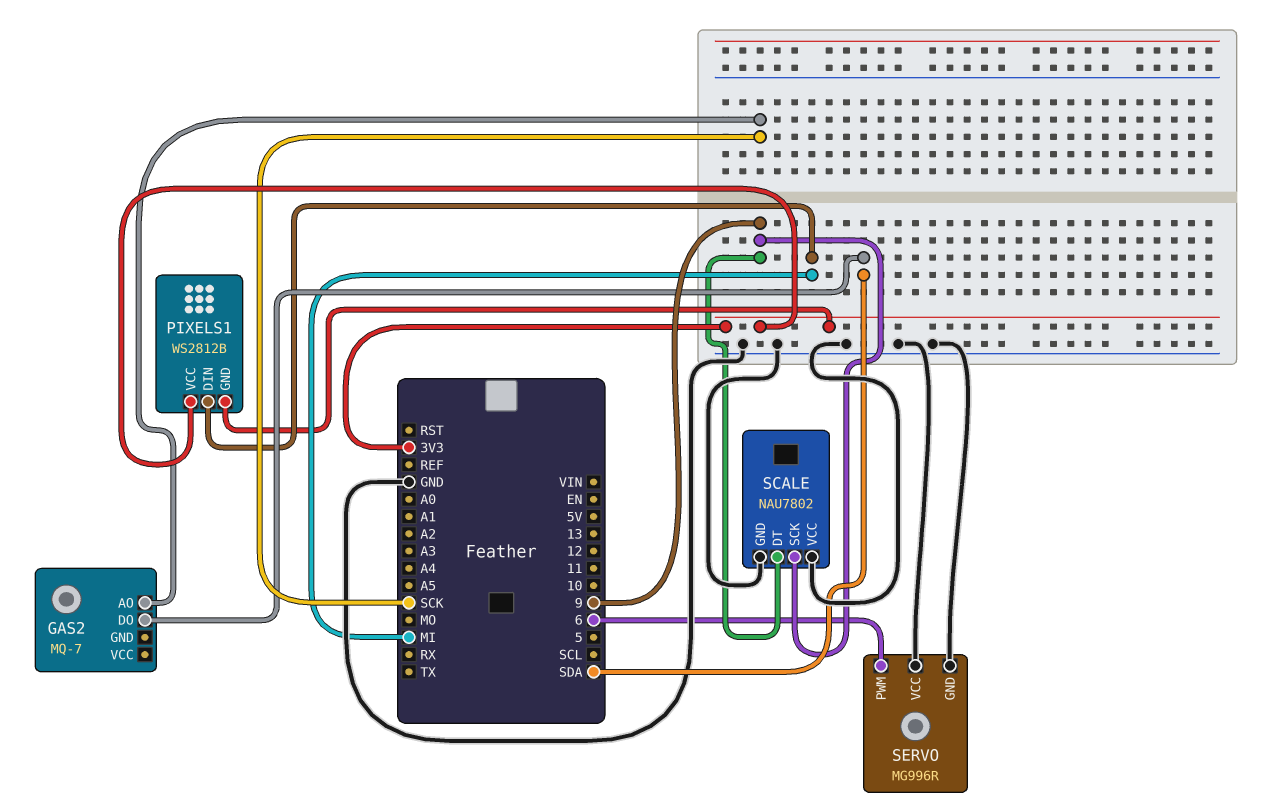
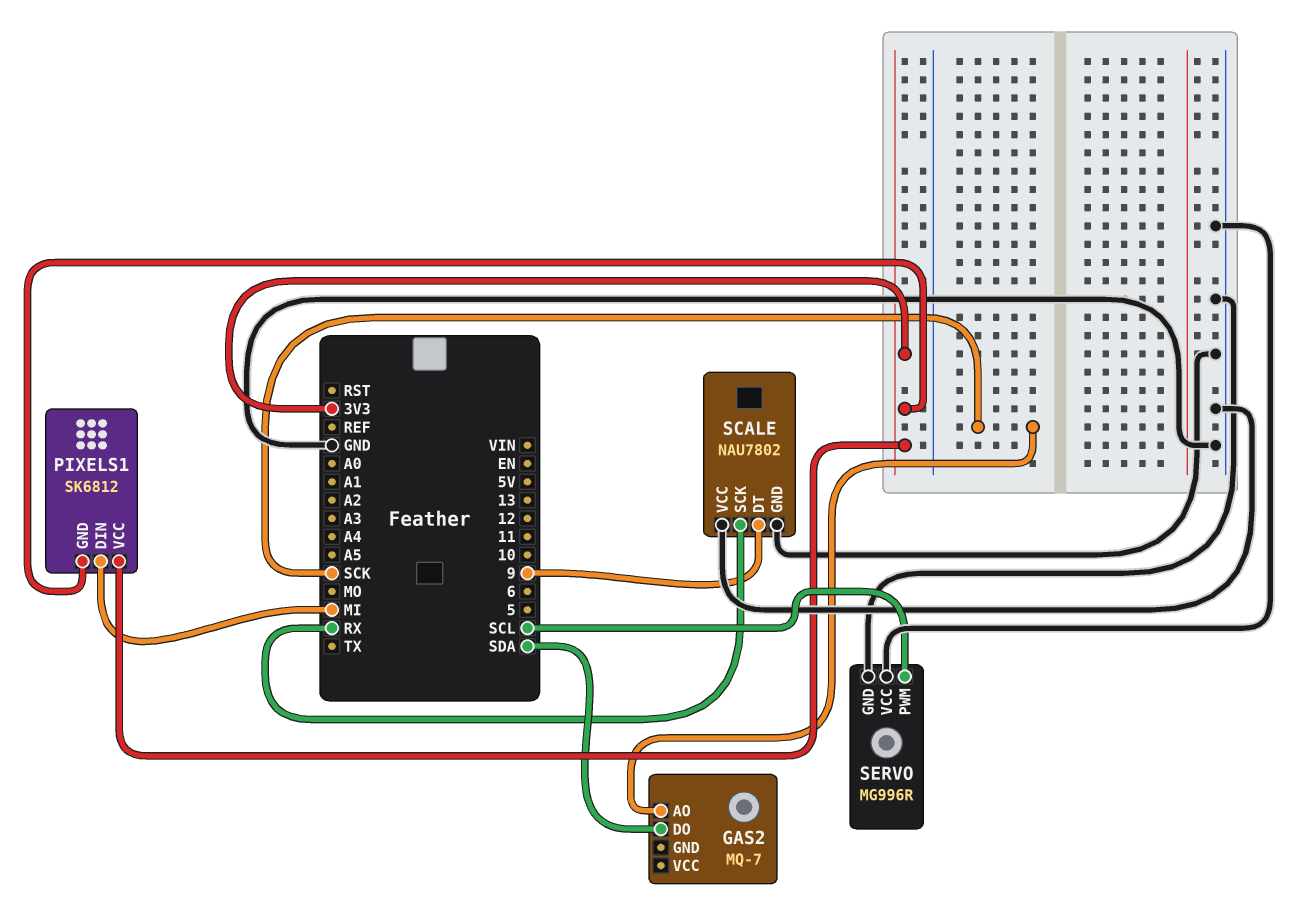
PIXELS1: WS2812B -> SK6812
SCALE pin SCK: 9 -> RX
SERVO pin PWM: 6 -> SCL

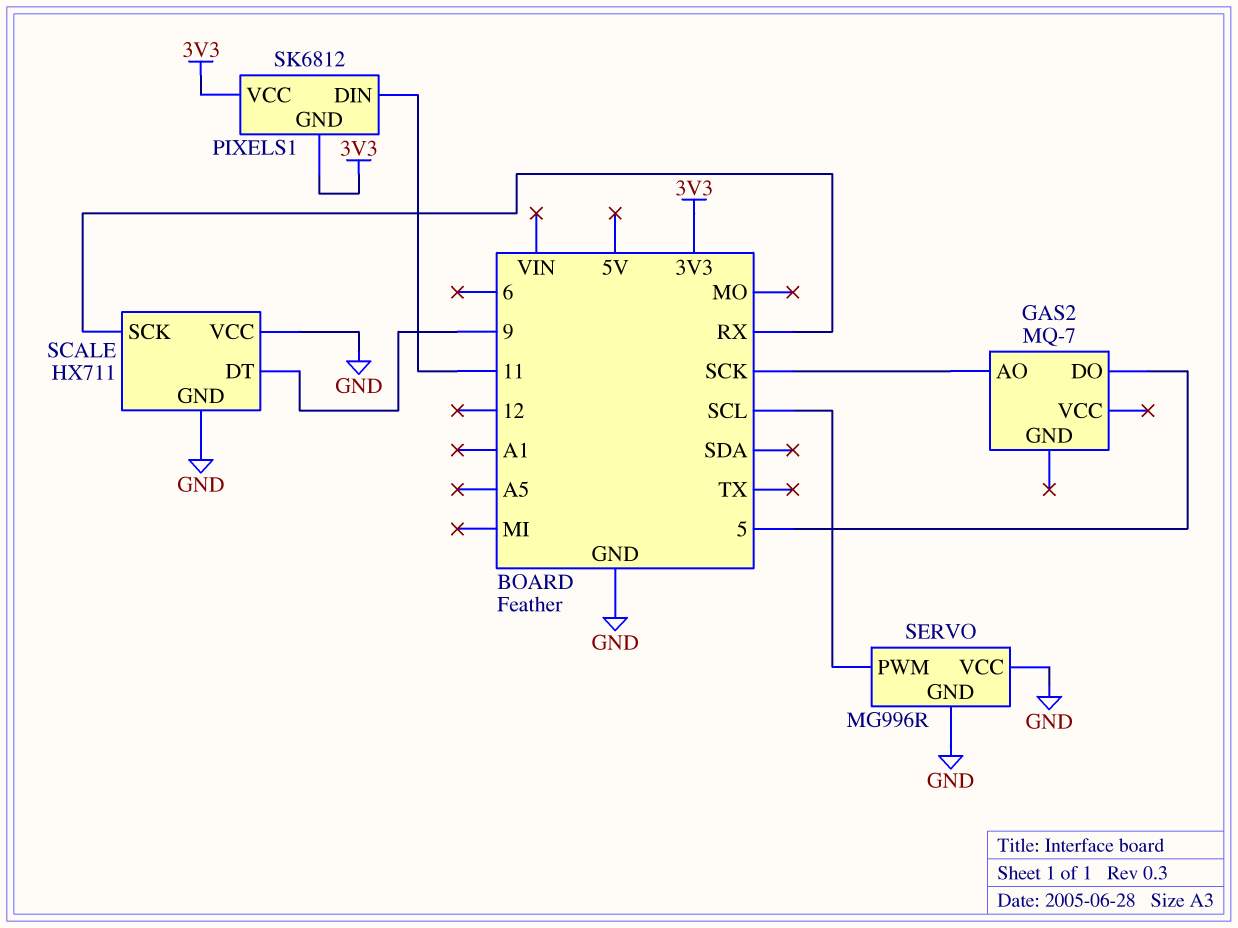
GAS2 pin DO: SDA -> 5
PIXELS1 pin DIN: MI -> 11
SCALE: NAU7802 -> HX711

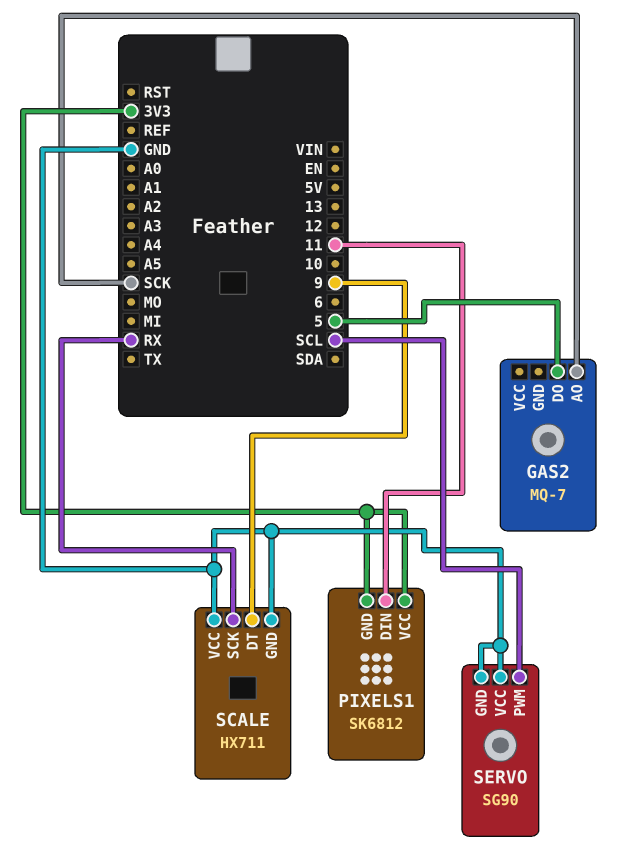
SERVO: MG996R -> SG90

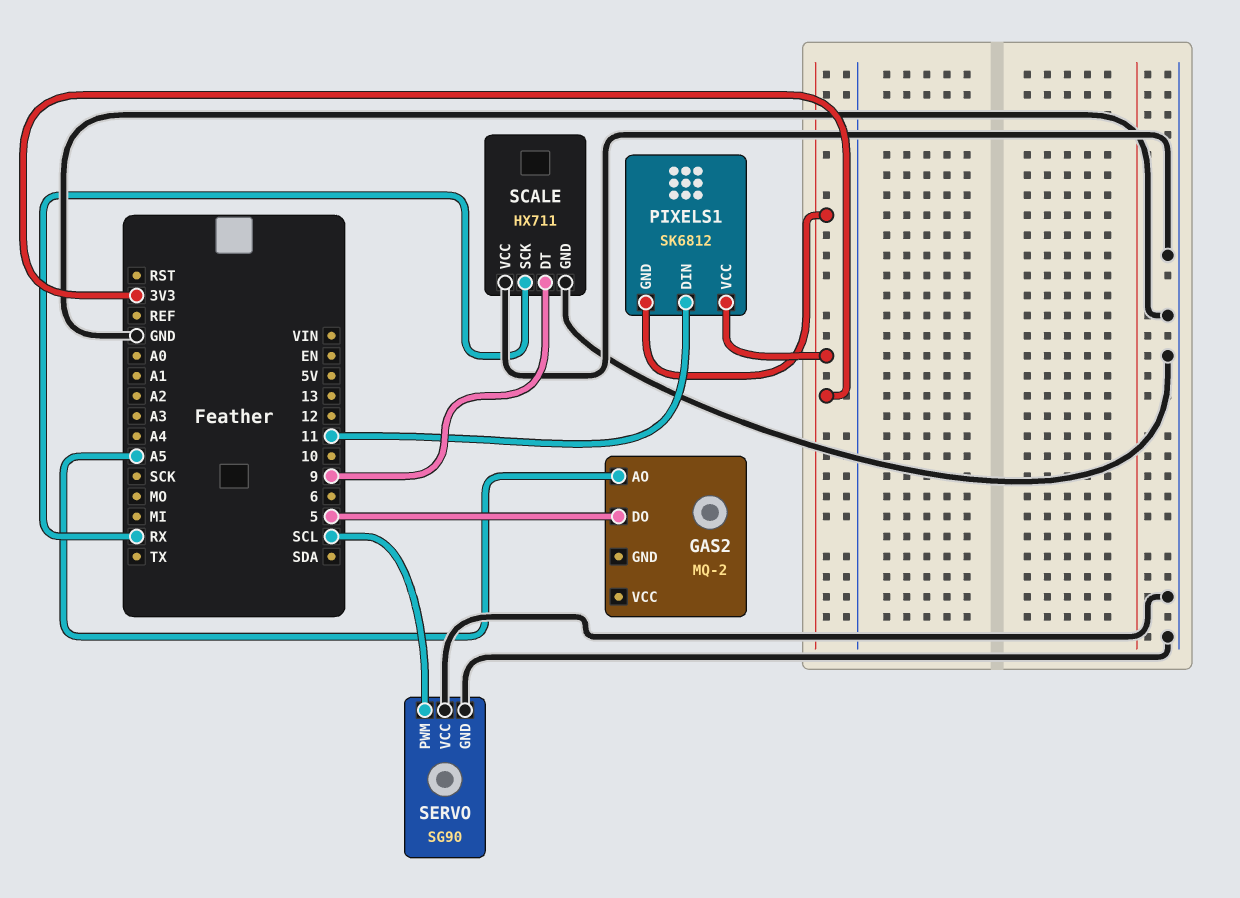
GAS2: MQ-7 -> MQ-2
GAS2 pin AO: SCK -> A5

